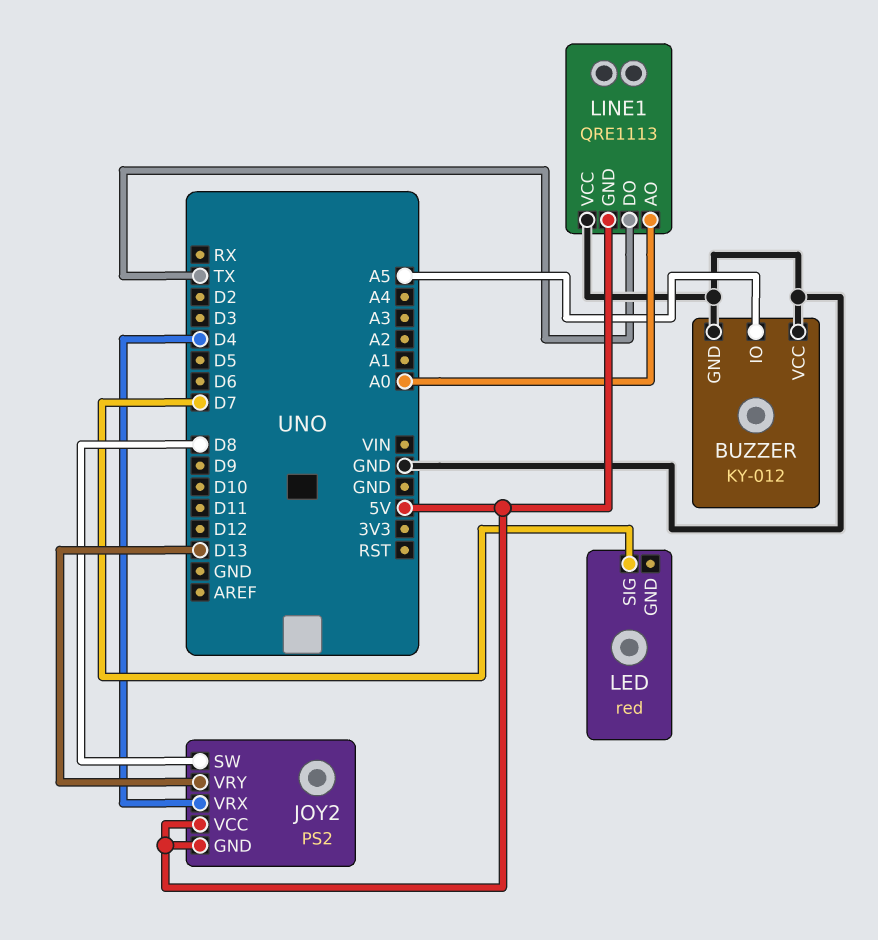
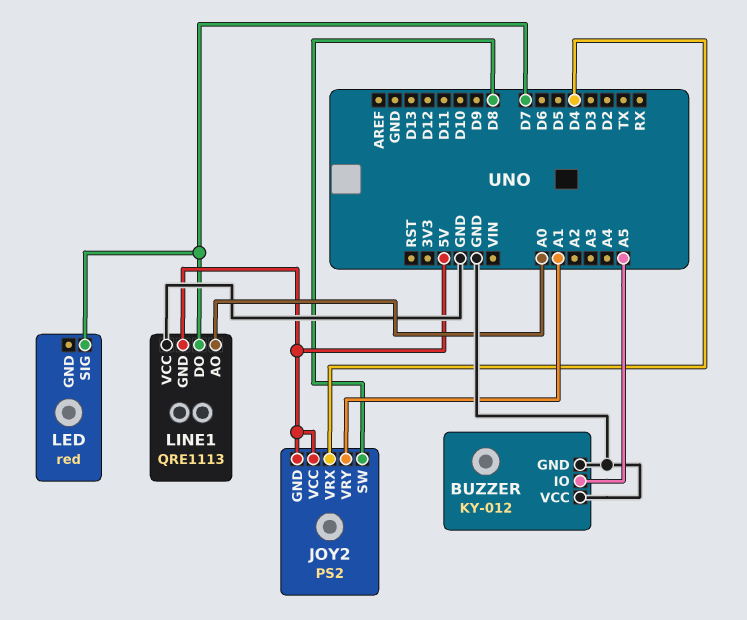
JOY2 pin VRY: D13 -> A1
LINE1 pin DO: TX -> D7

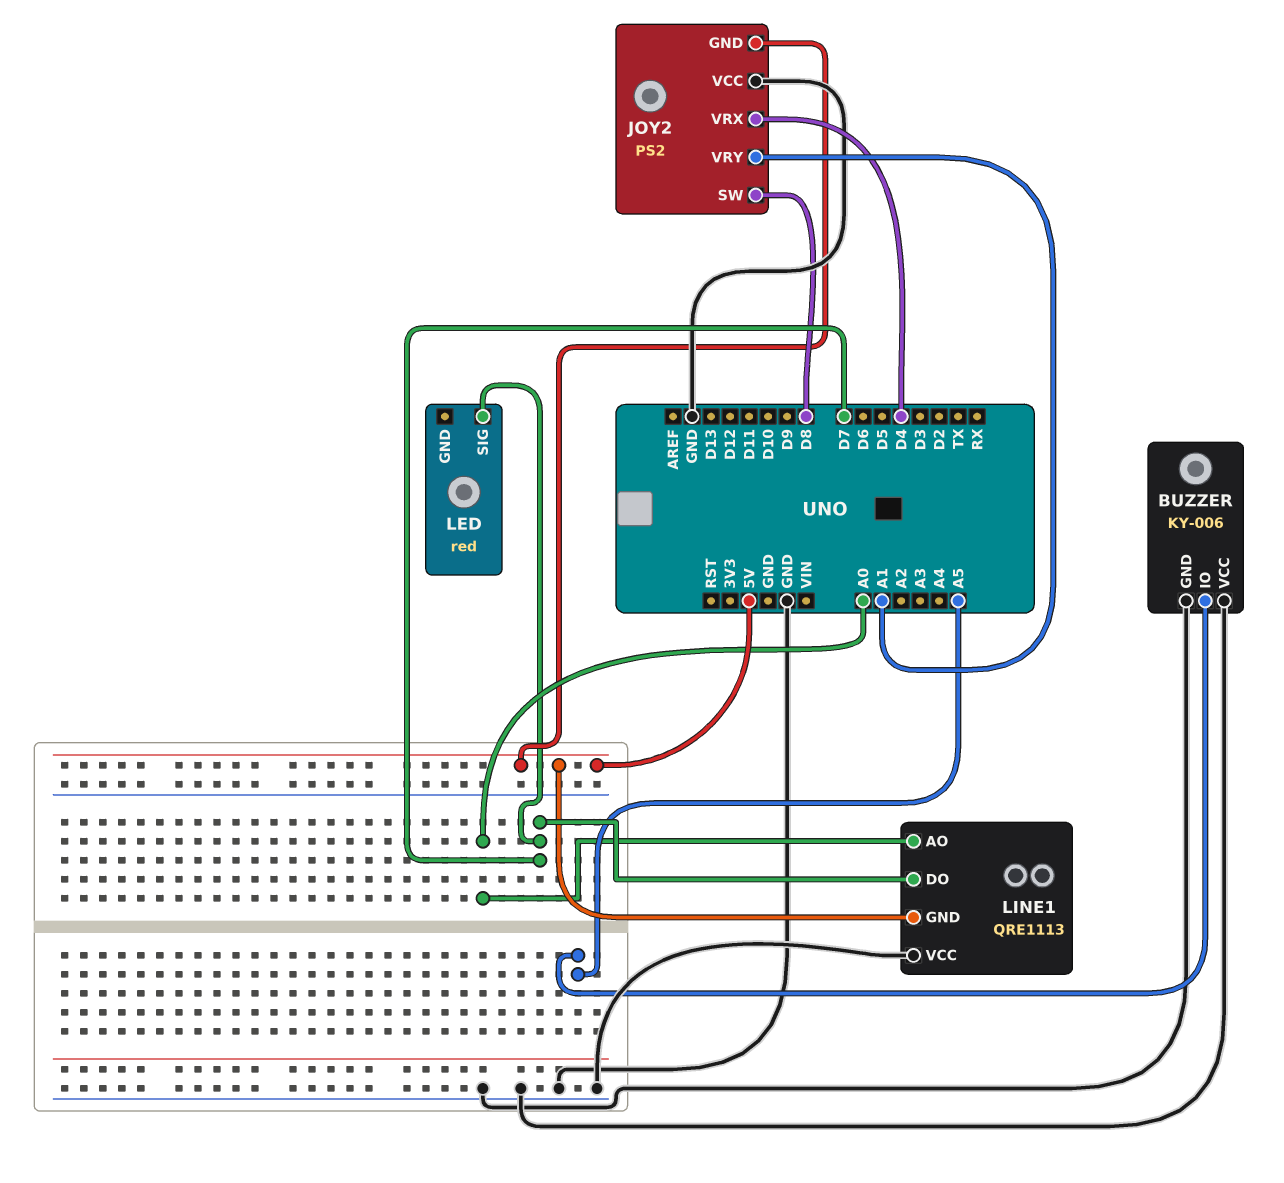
BUZZER: KY-012 -> KY-006
JOY2 pin VCC: 5V -> GND

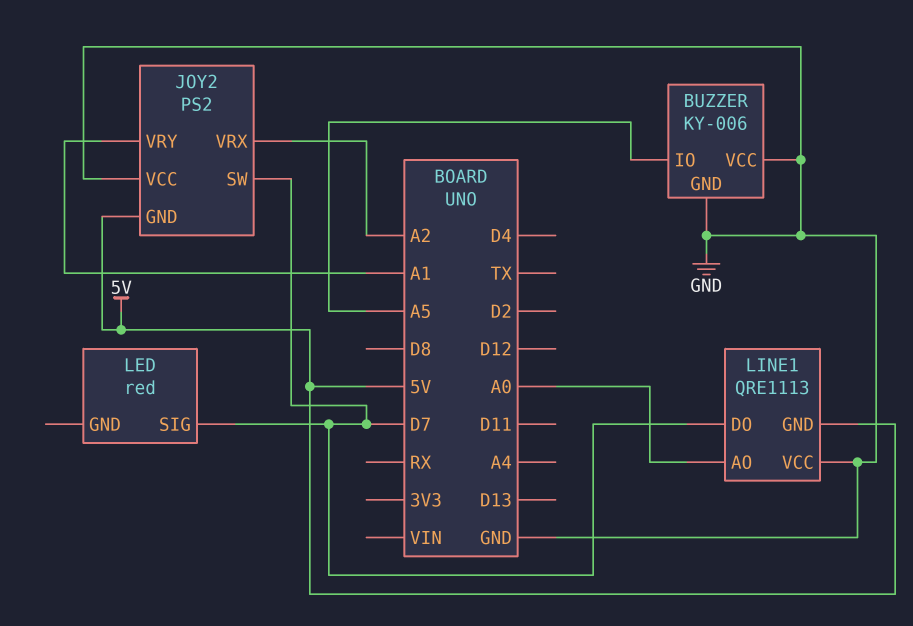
JOY2 pin SW: D8 -> D7
JOY2 pin VRX: D4 -> A2

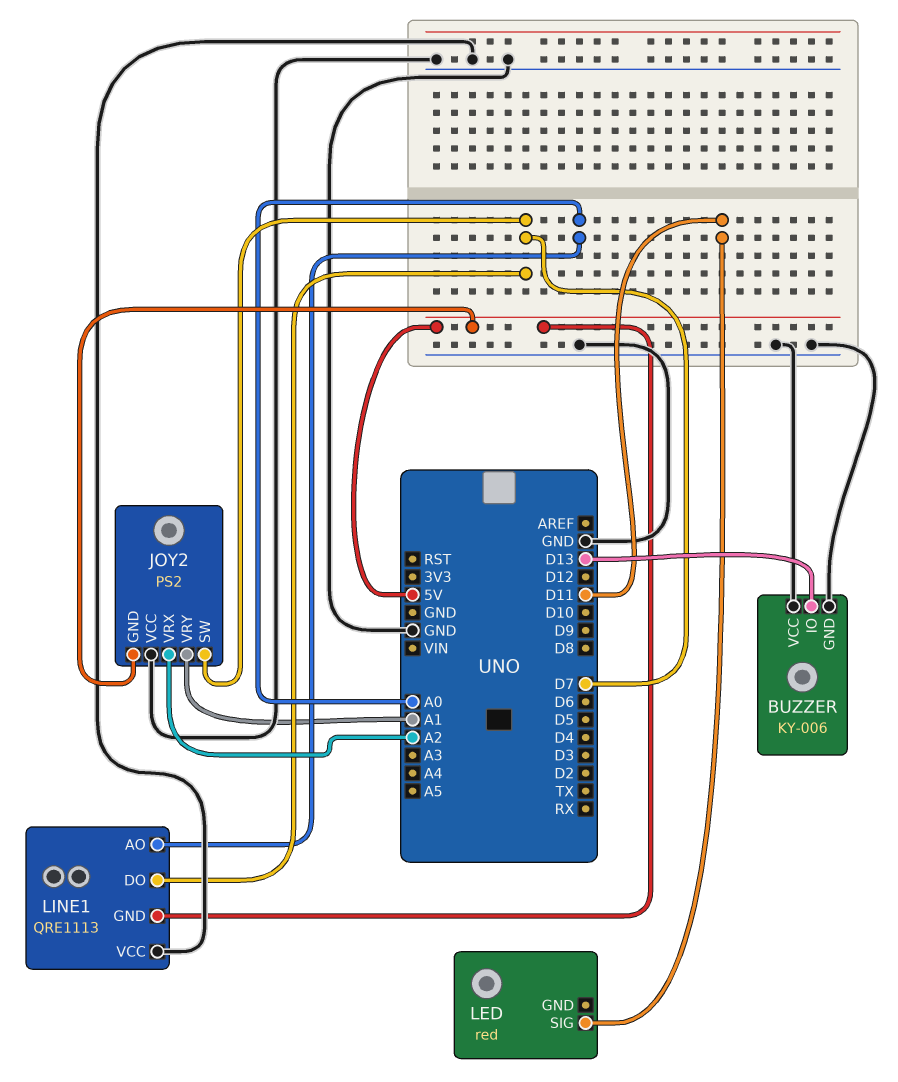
BUZZER pin IO: A5 -> D13
LED pin SIG: D7 -> D11

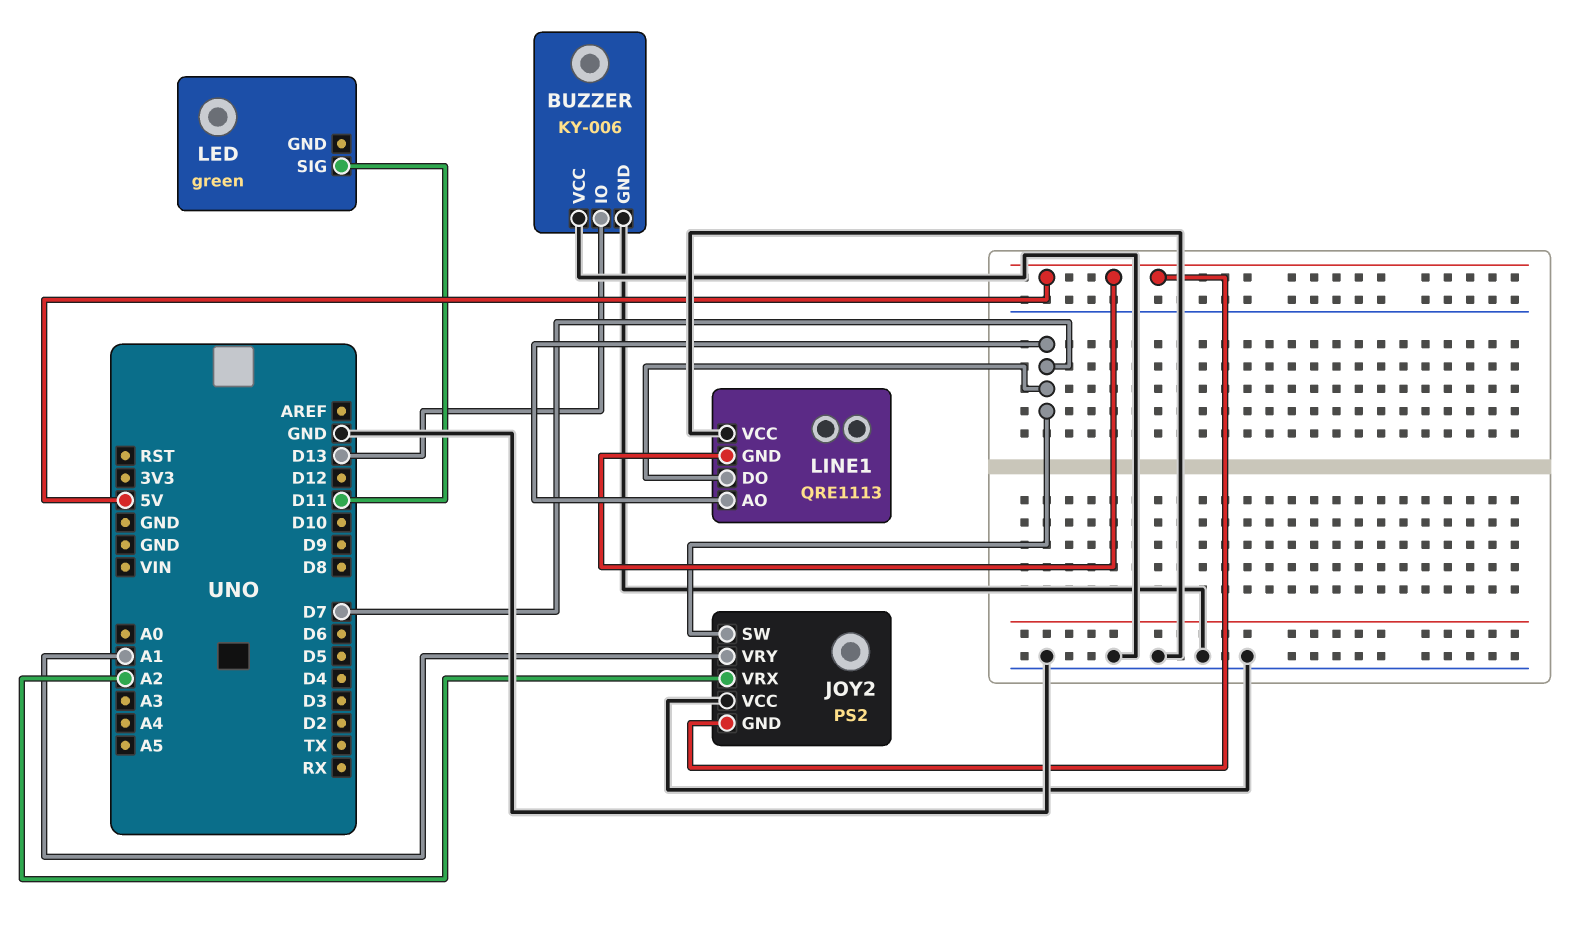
LED: red -> green
LINE1 pin AO: A0 -> D7

